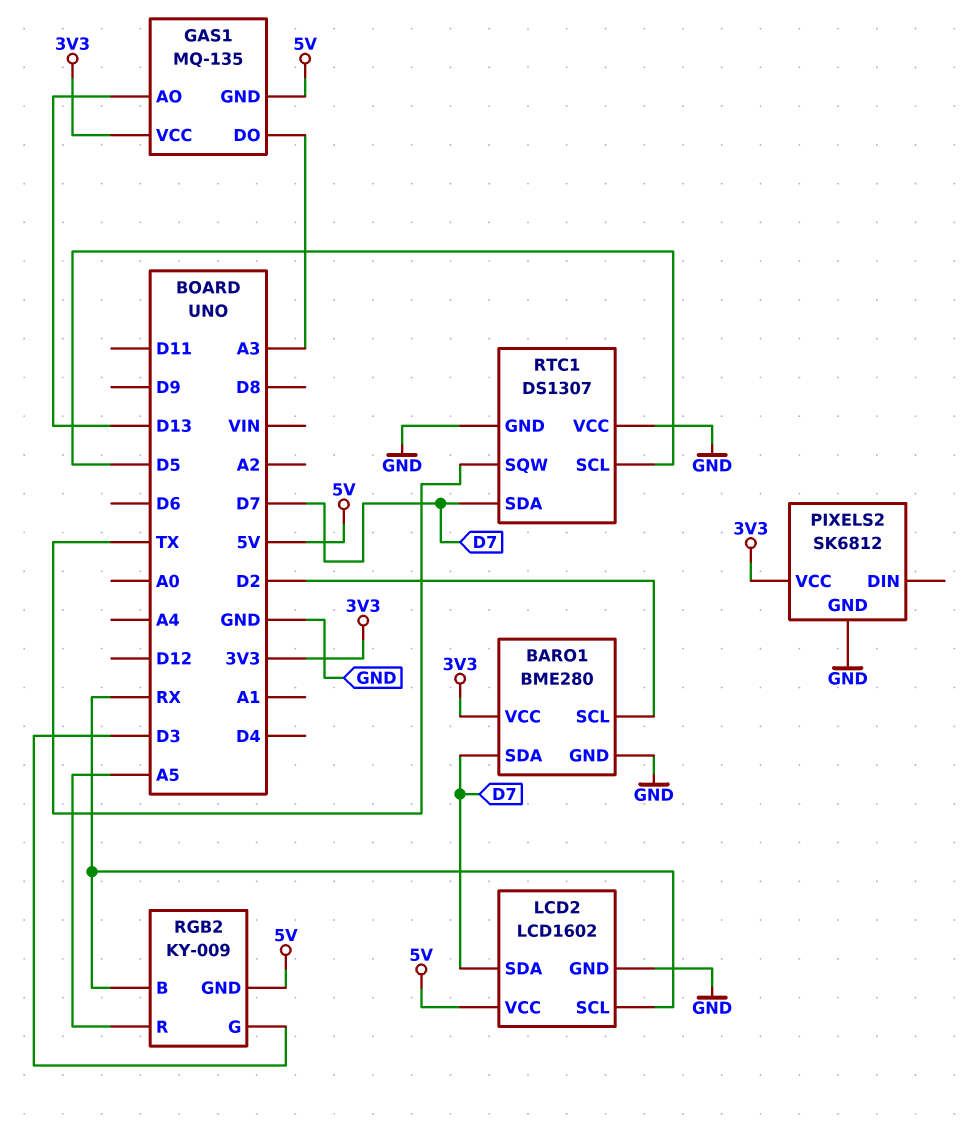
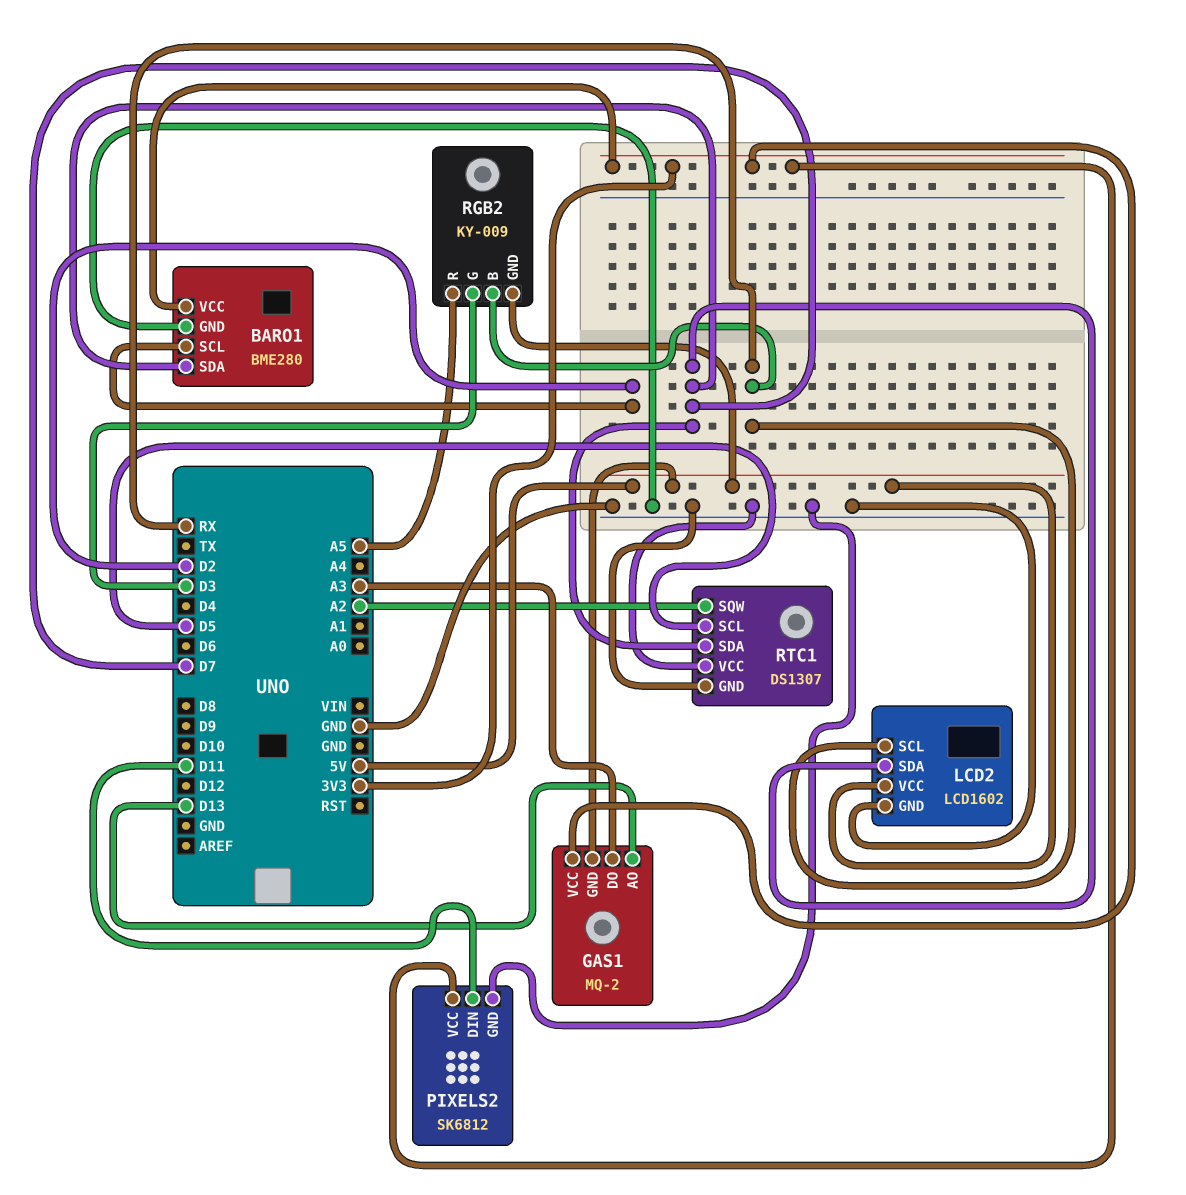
GAS1: MQ-135 -> MQ-2
PIXELS2 pin DIN: none -> D11
RTC1 pin SQW: TX -> A2

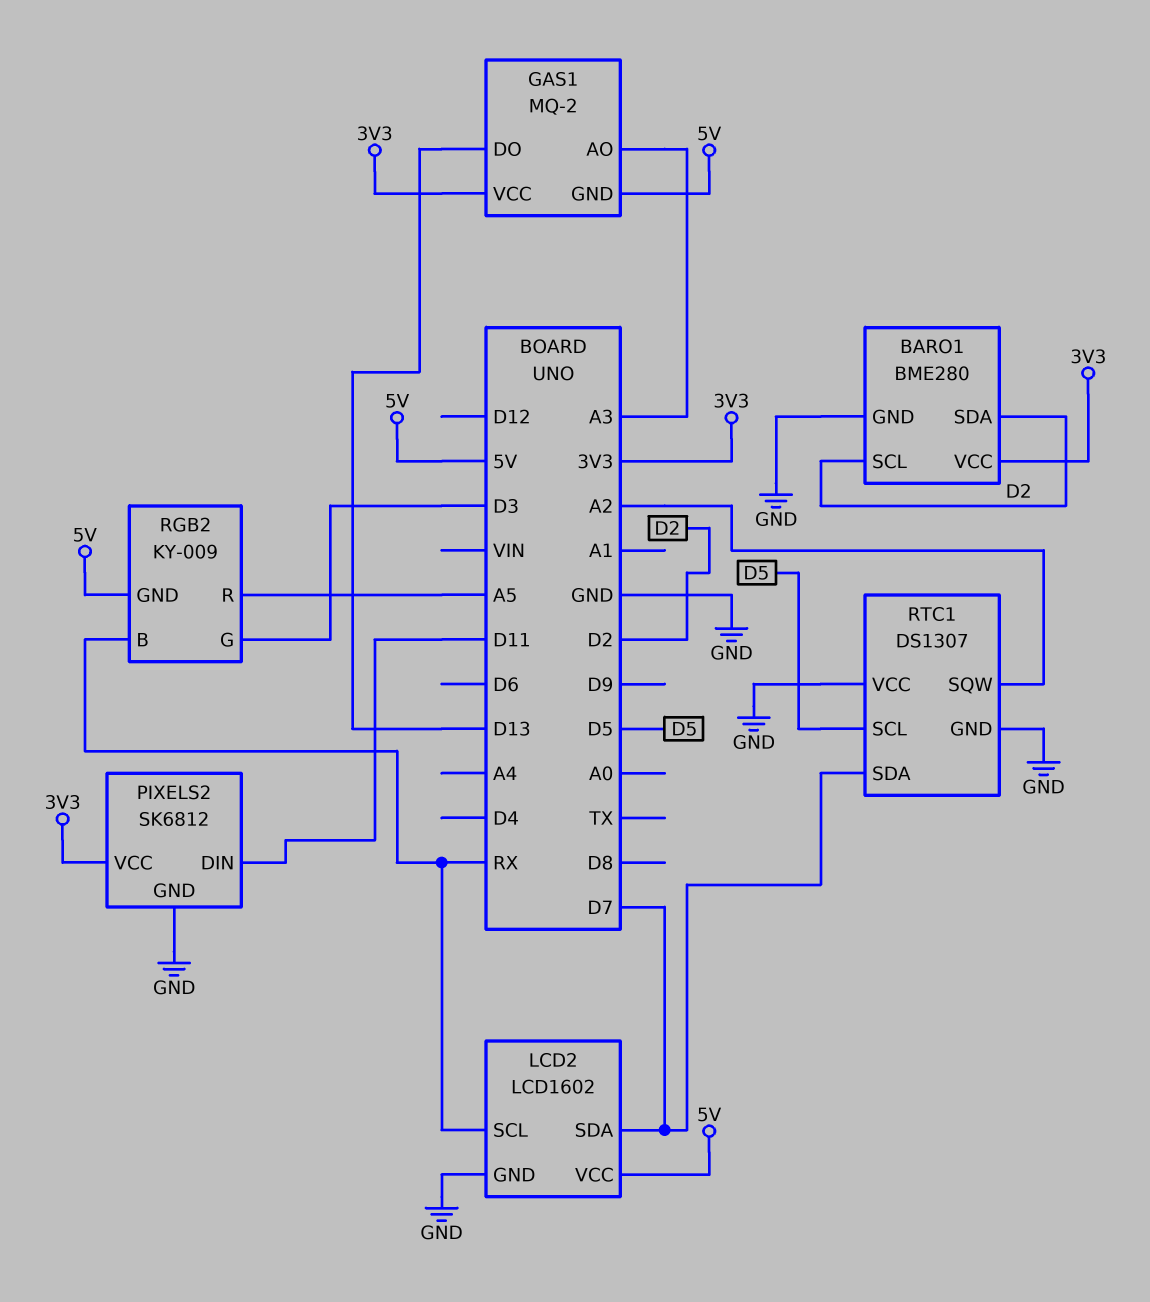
BARO1 pin SDA: D7 -> D2
GAS1 pin AO: D13 -> A3
GAS1 pin DO: A3 -> D13

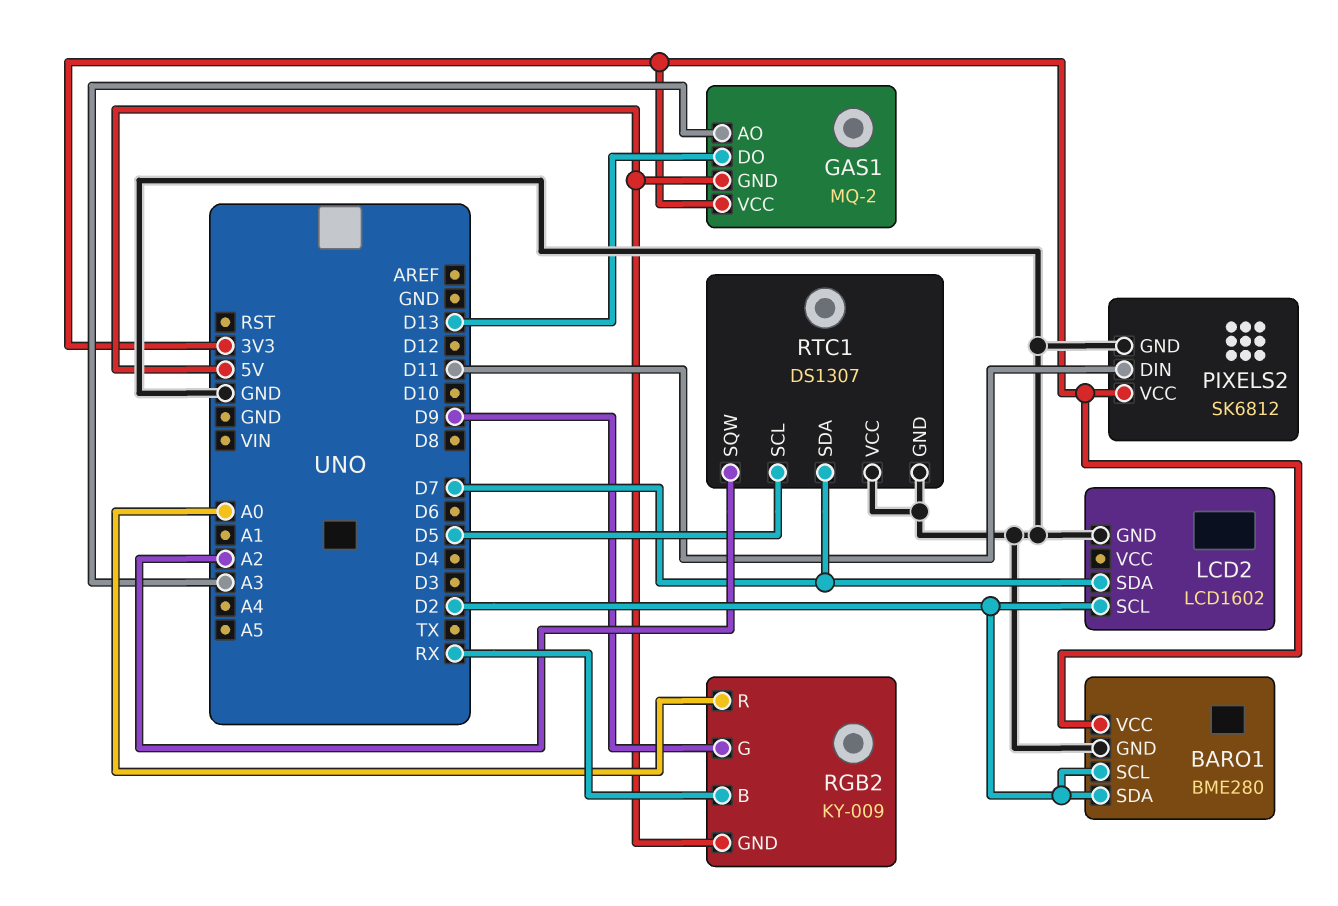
LCD2 pin SCL: RX -> D2
LCD2 pin VCC: 5V -> none
RGB2 pin G: D3 -> D9
RGB2 pin R: A5 -> A0

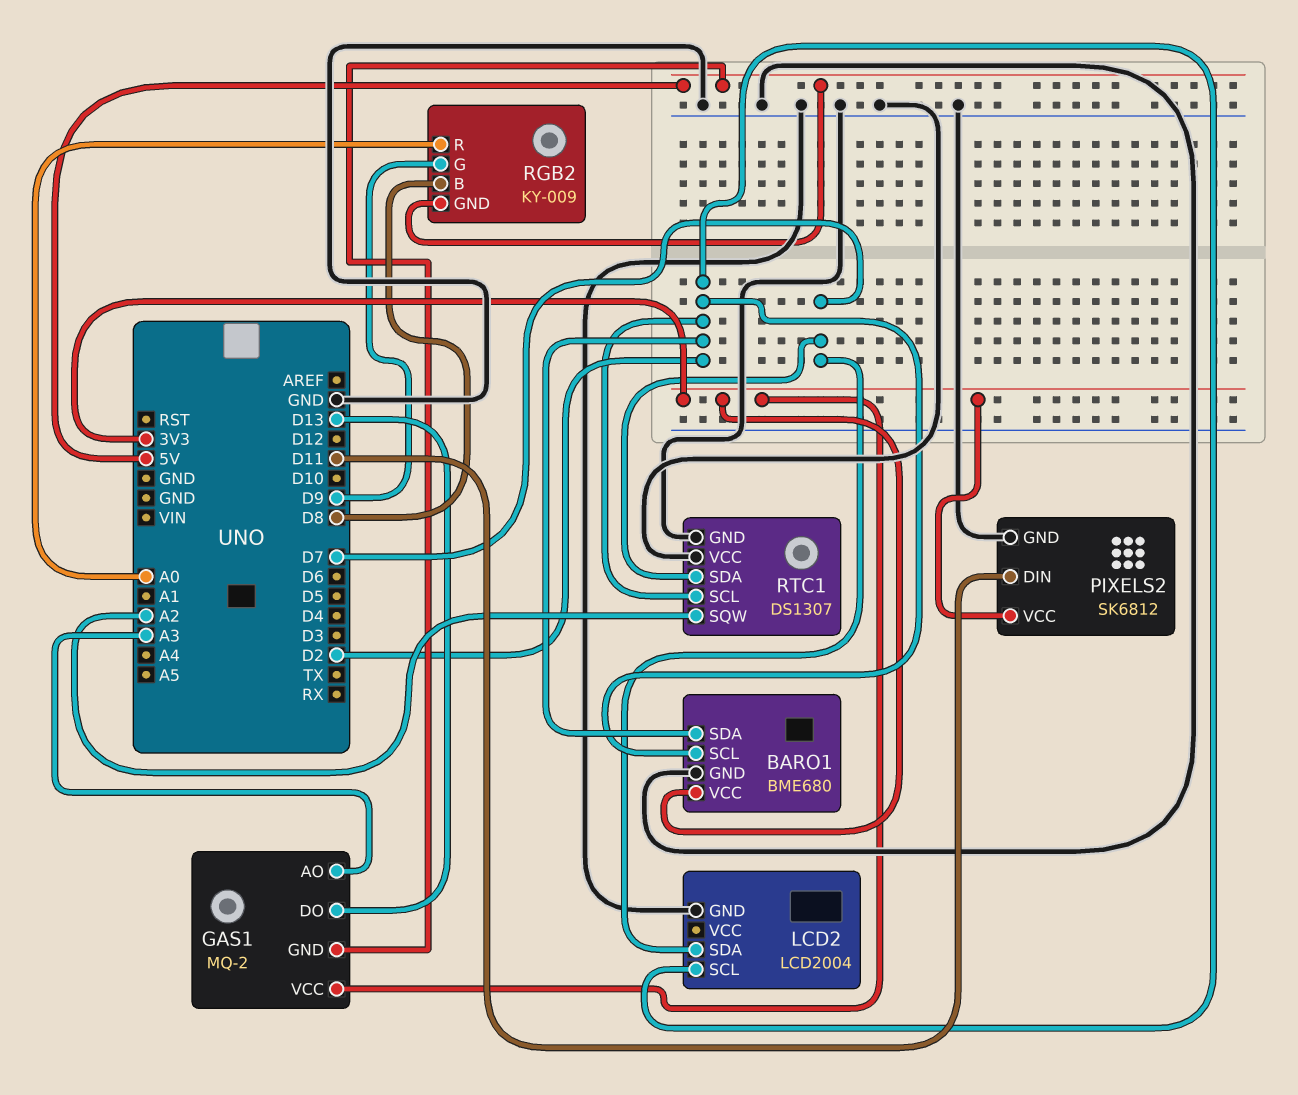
BARO1: BME280 -> BME680
LCD2: LCD1602 -> LCD2004
RGB2 pin B: RX -> D8
RTC1 pin SCL: D5 -> D2

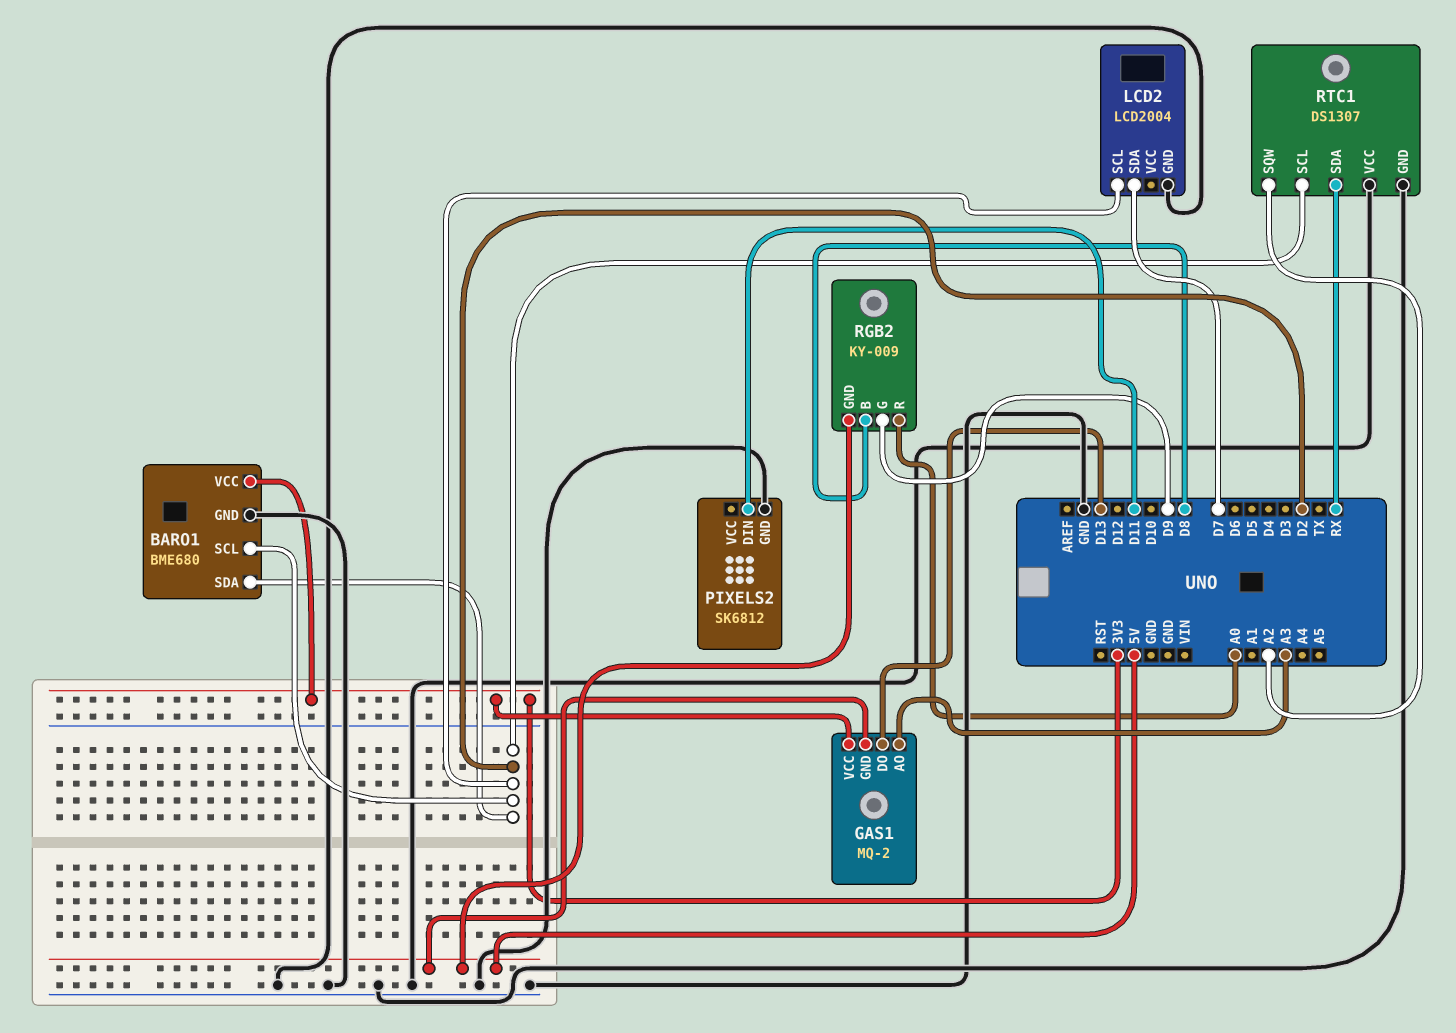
PIXELS2 pin VCC: 3V3 -> none
RTC1 pin SDA: D7 -> RX

